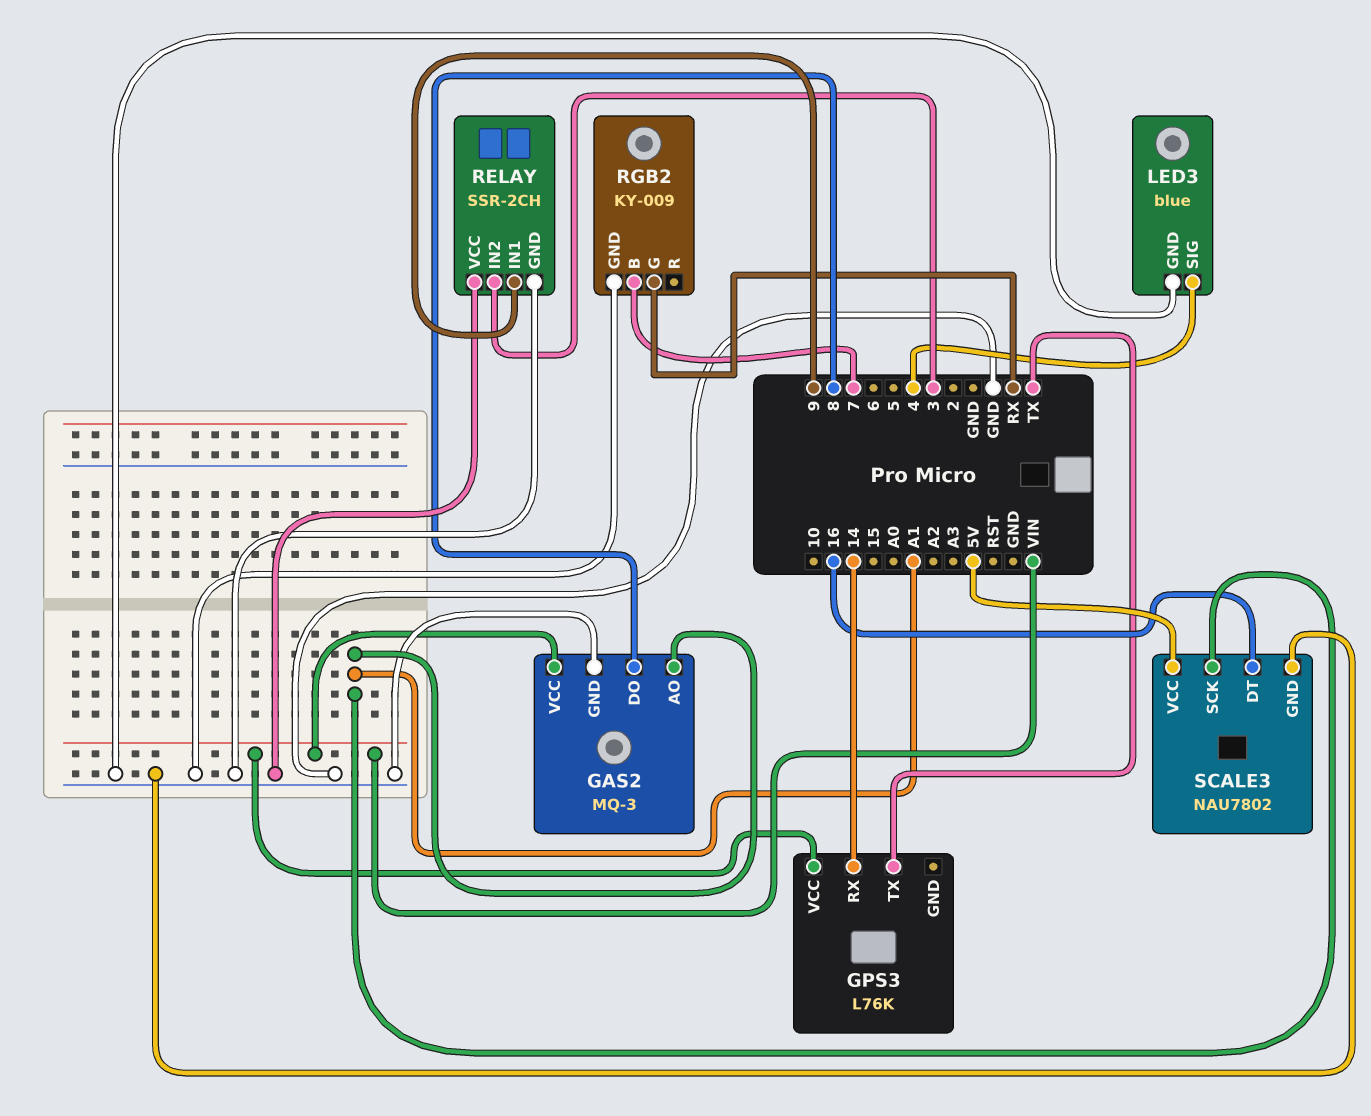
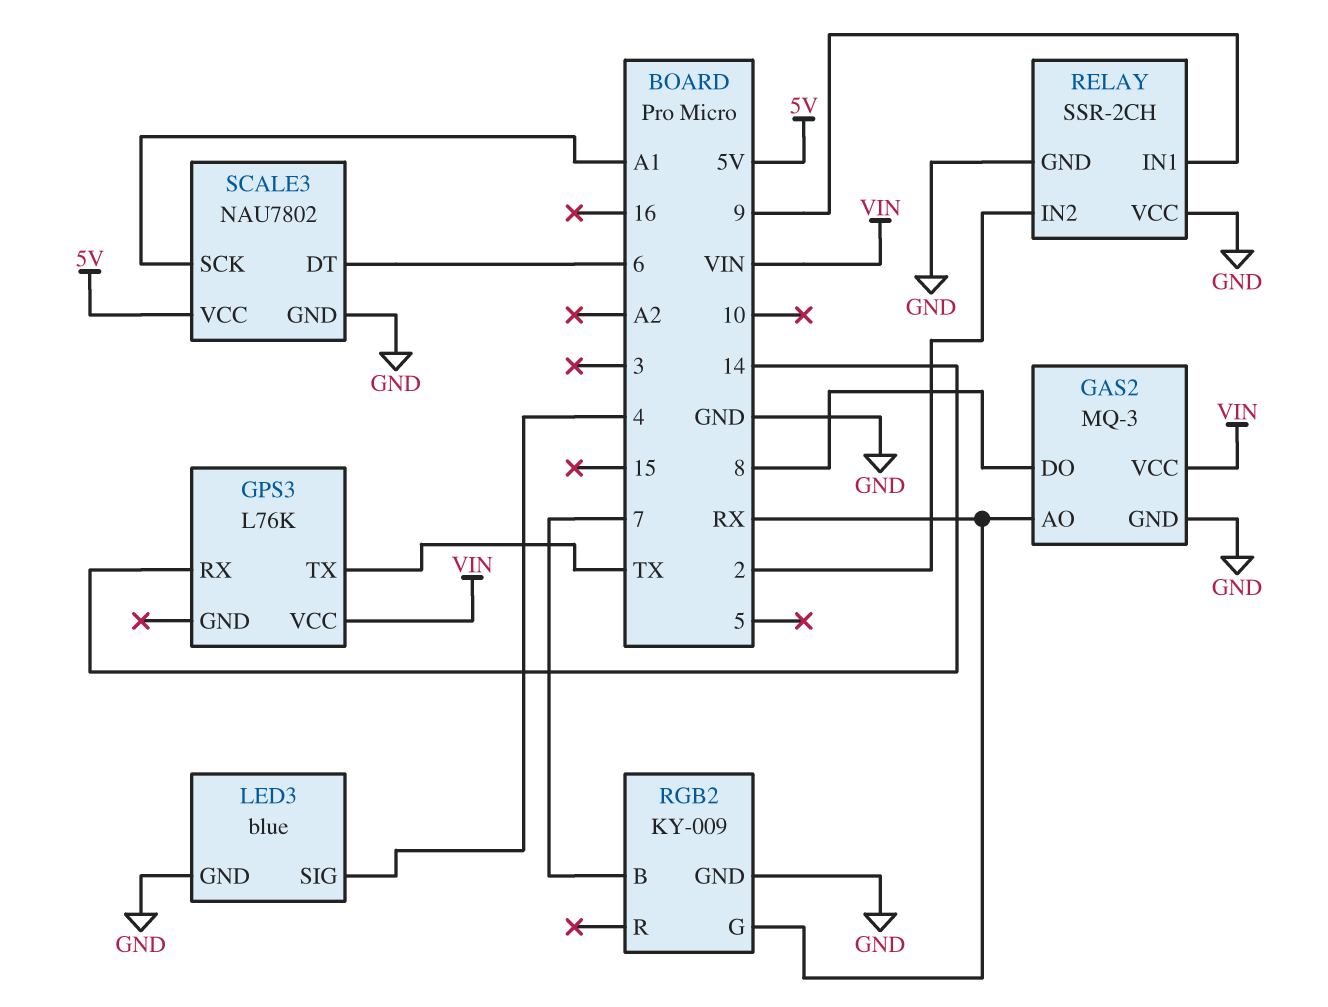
GAS2 pin AO: A1 -> RX
RELAY pin IN2: 3 -> 2
SCALE3 pin DT: 16 -> 6

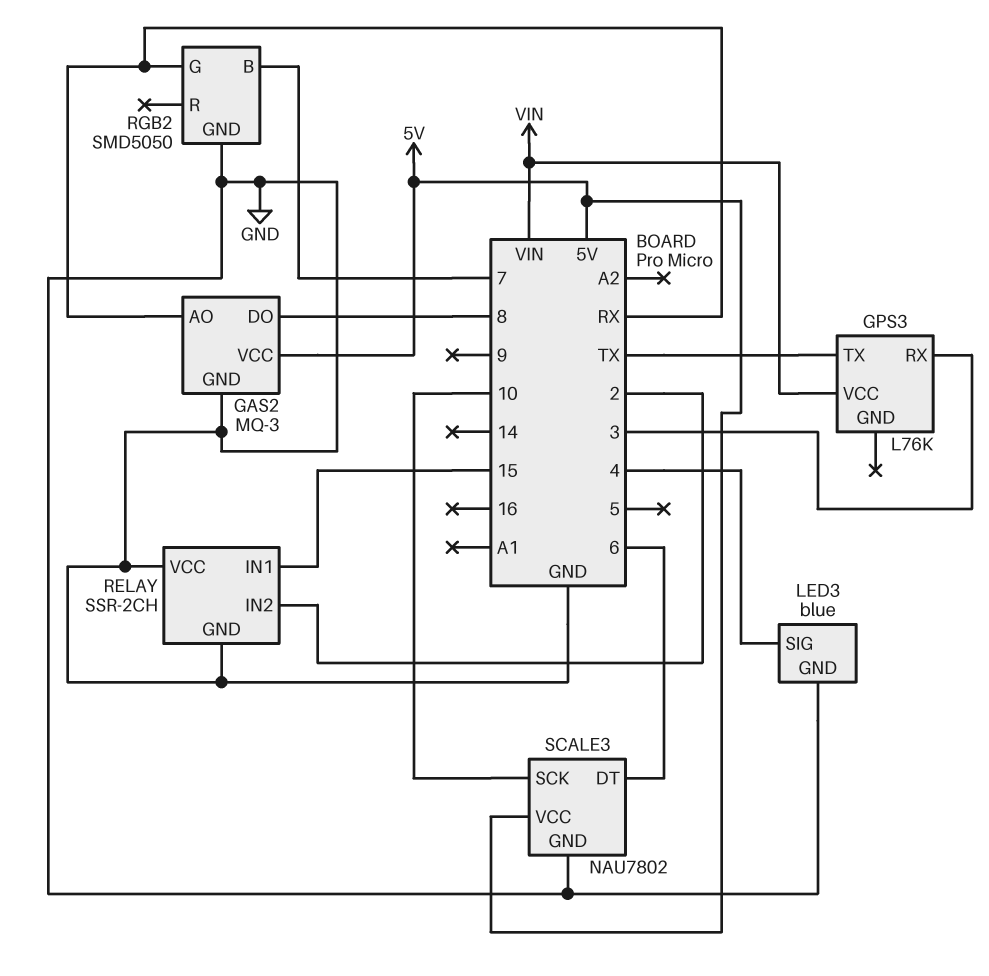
GAS2 pin VCC: VIN -> 5V
GPS3 pin RX: 14 -> 3
RELAY pin IN1: 9 -> 15
RGB2: KY-009 -> SMD5050
SCALE3 pin SCK: A1 -> 10

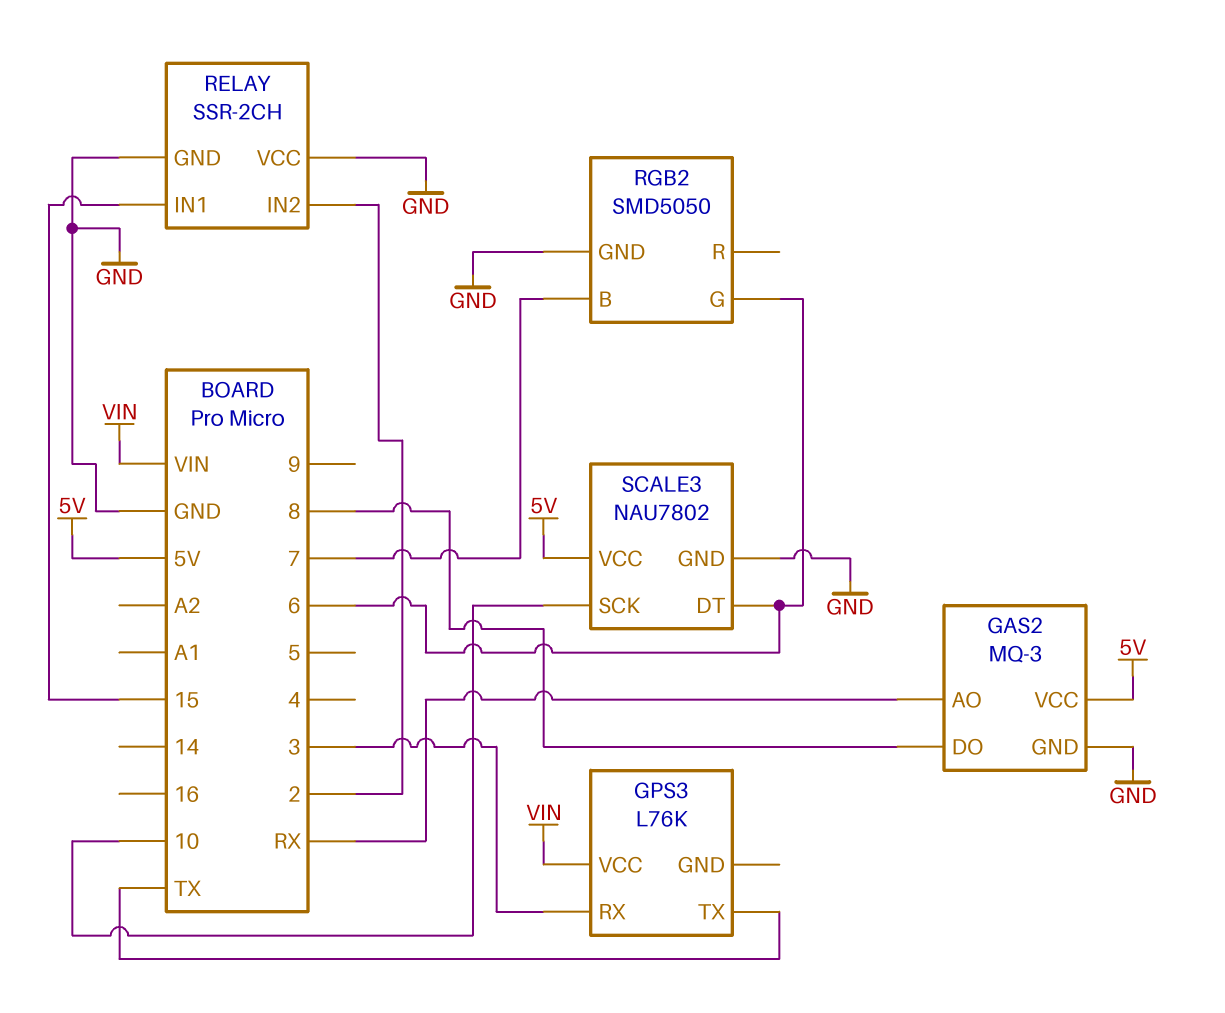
LED3: blue -> none
LED3 pin GND: GND -> none
LED3 pin SIG: 4 -> none
RGB2 pin G: RX -> 6

